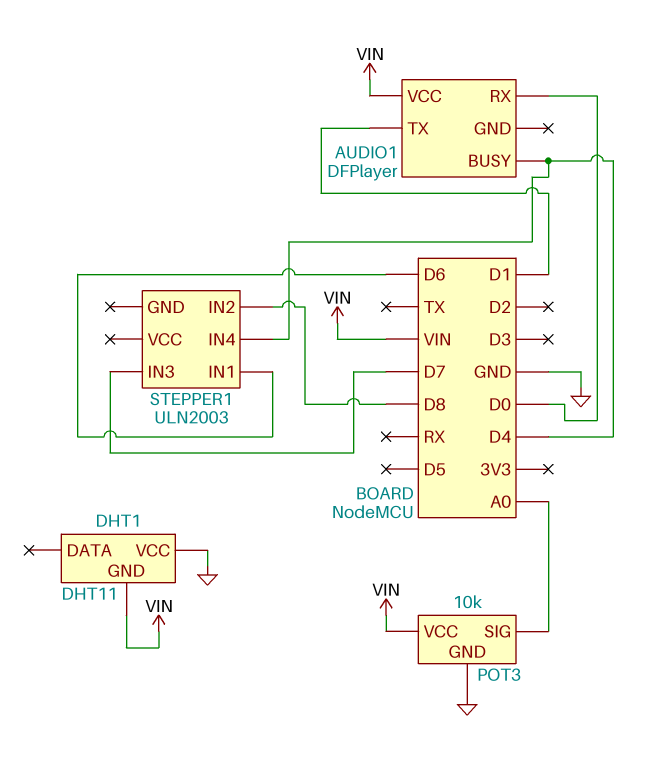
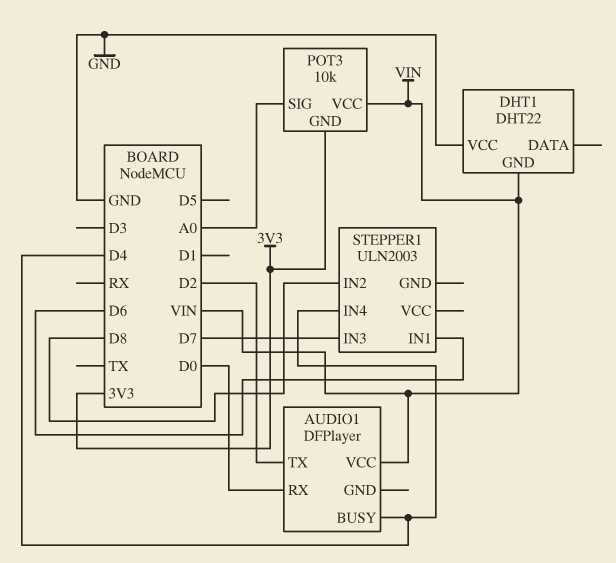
AUDIO1 pin TX: D1 -> D2
DHT1: DHT11 -> DHT22
POT3 pin GND: GND -> 3V3

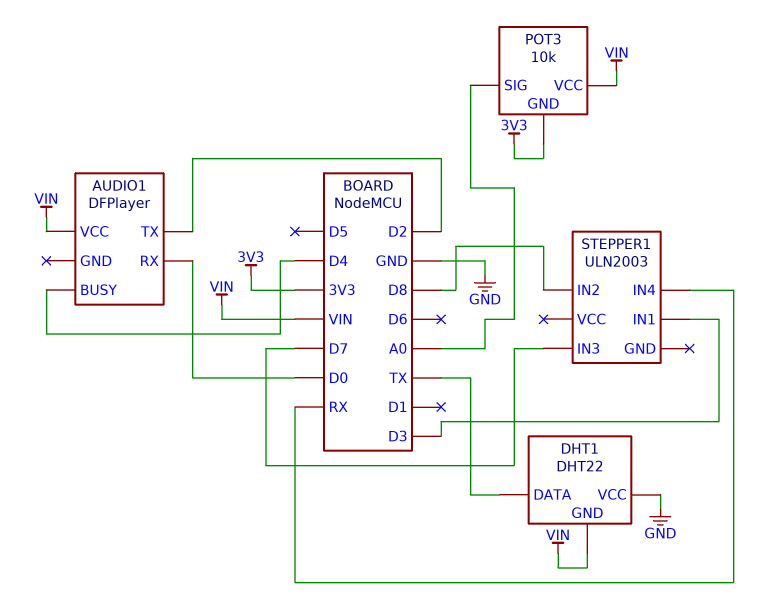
DHT1 pin DATA: none -> TX
STEPPER1 pin IN1: D6 -> D3
STEPPER1 pin IN4: D4 -> RX

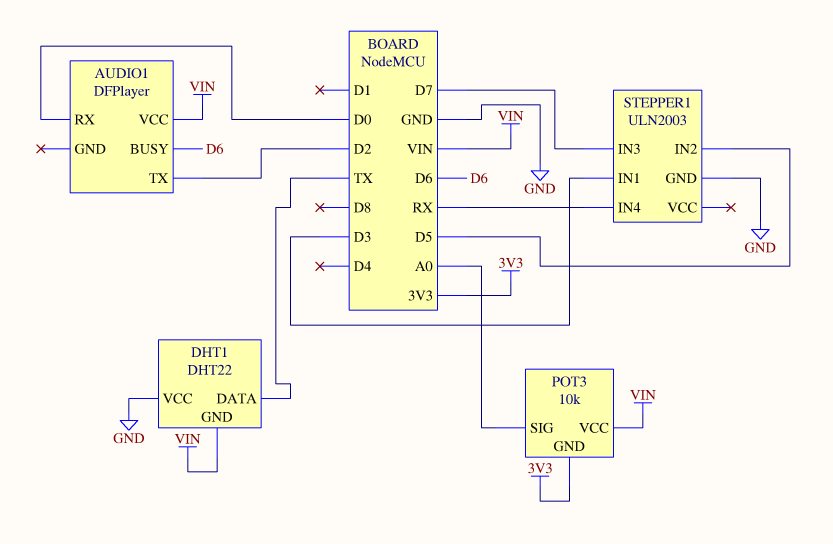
AUDIO1 pin BUSY: D4 -> D6
STEPPER1 pin GND: none -> GND
STEPPER1 pin IN2: D8 -> D5

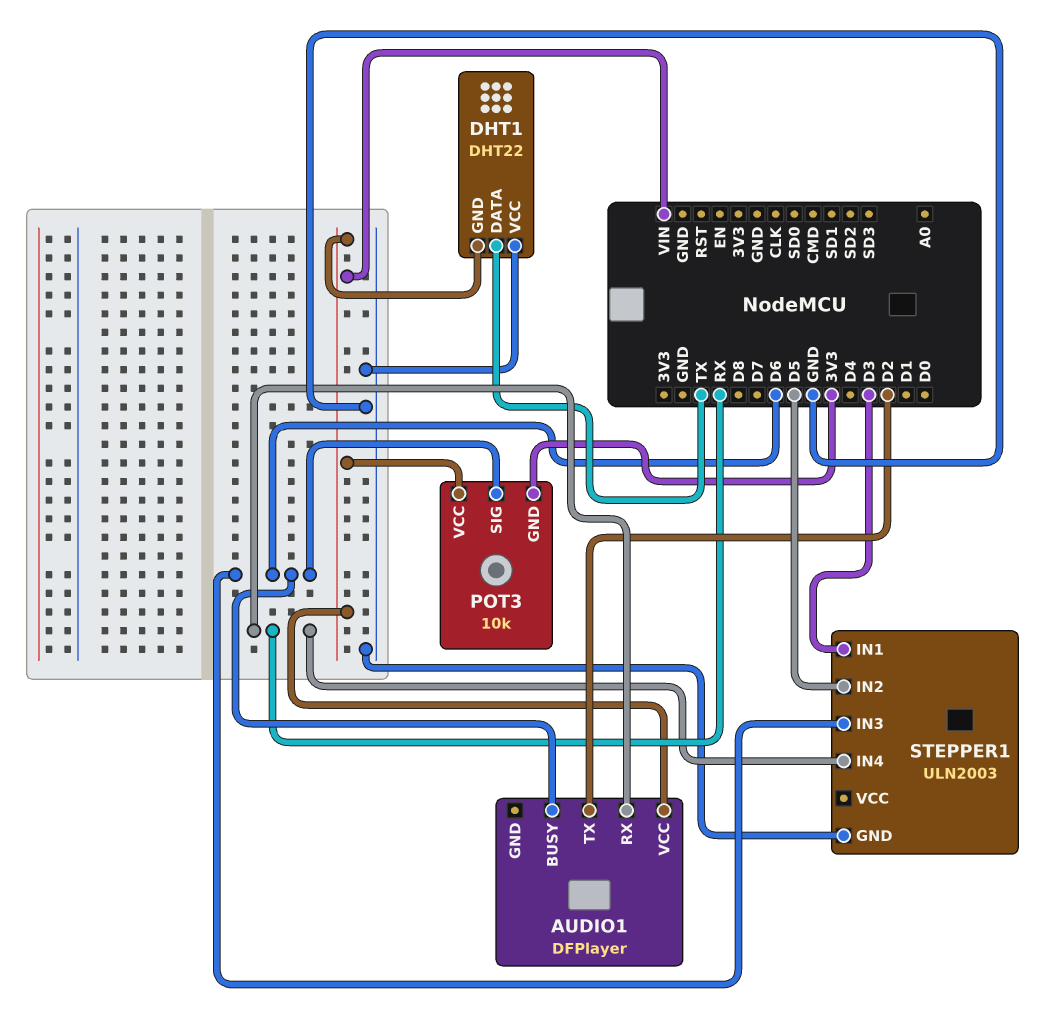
AUDIO1 pin RX: D0 -> RX
POT3 pin SIG: A0 -> D6
STEPPER1 pin IN3: D7 -> D6

